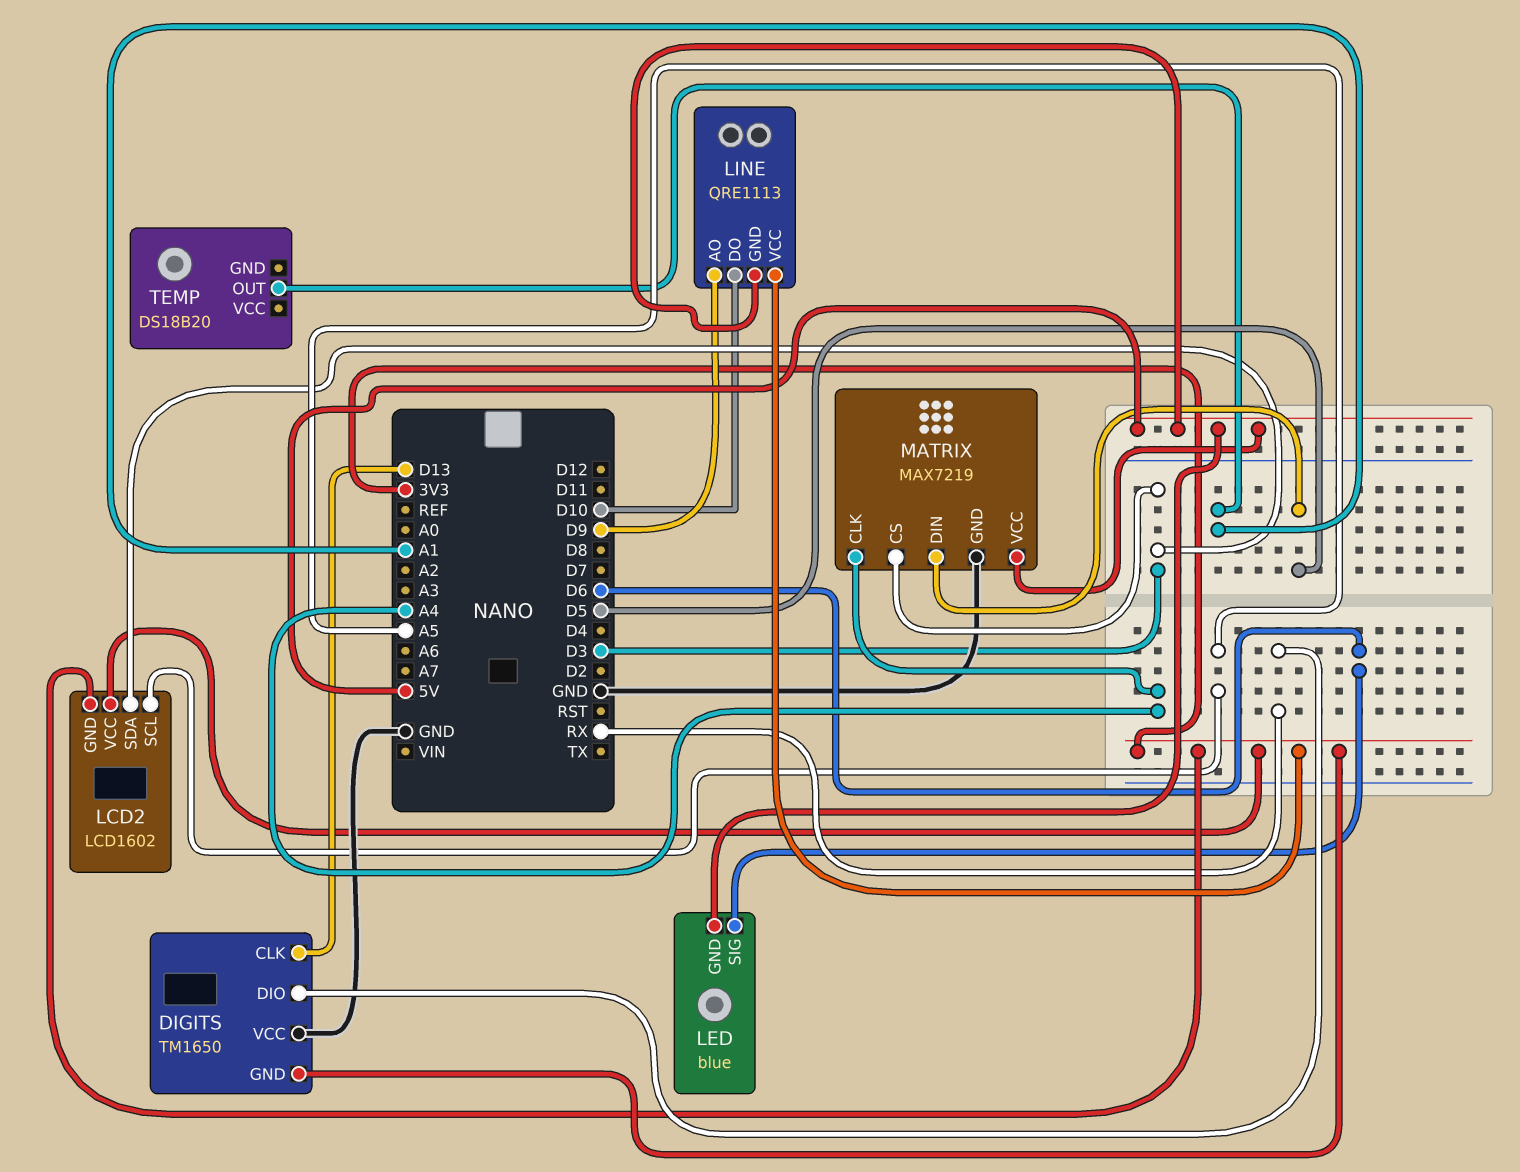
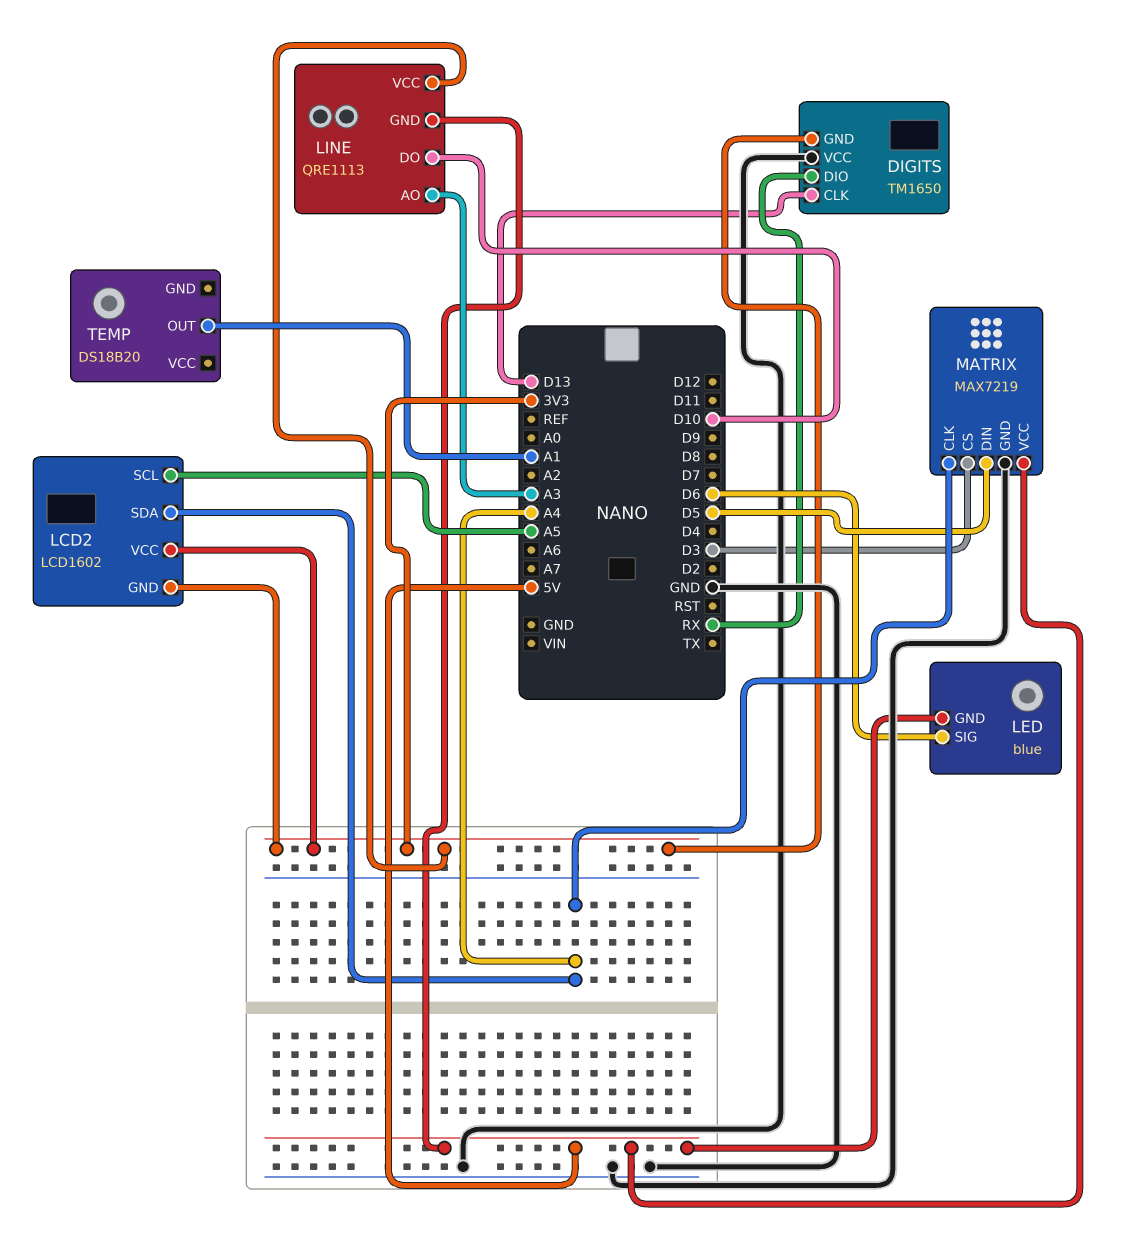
LCD2 pin SDA: D3 -> A4
LINE pin AO: D9 -> A3

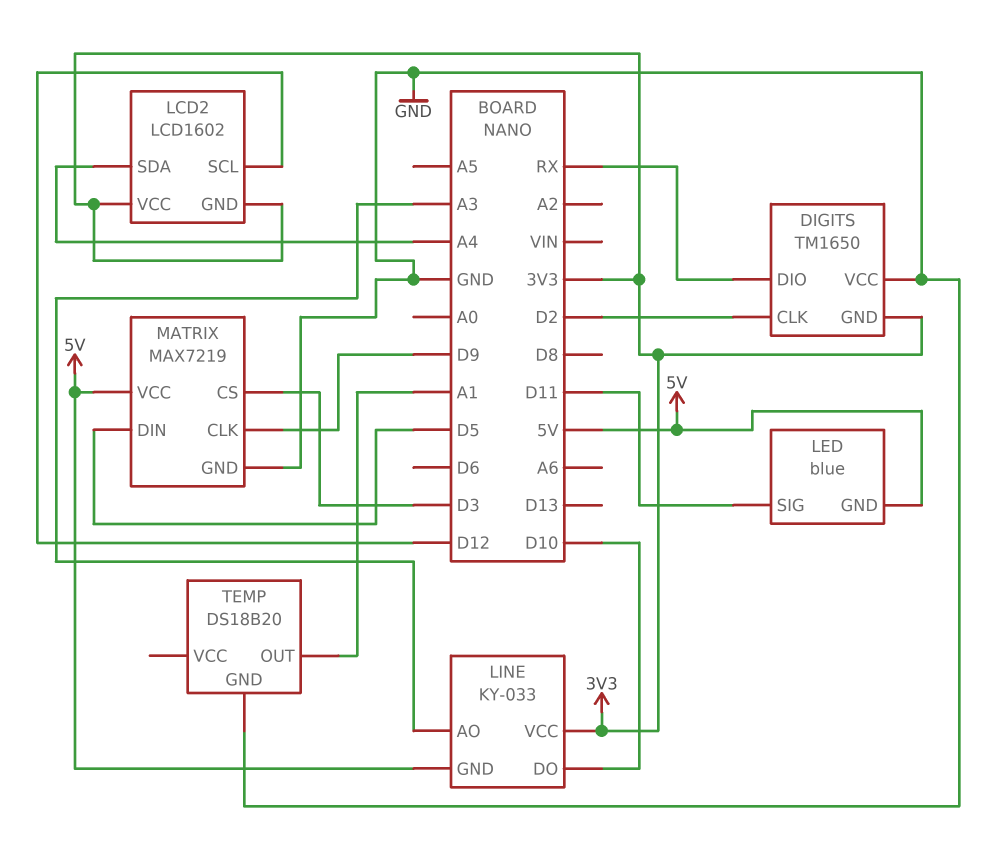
DIGITS pin CLK: D13 -> D2
LCD2 pin SCL: A5 -> D12
LED pin SIG: D6 -> D11
LINE: QRE1113 -> KY-033
MATRIX pin CLK: A4 -> D9
TEMP pin GND: none -> GND

